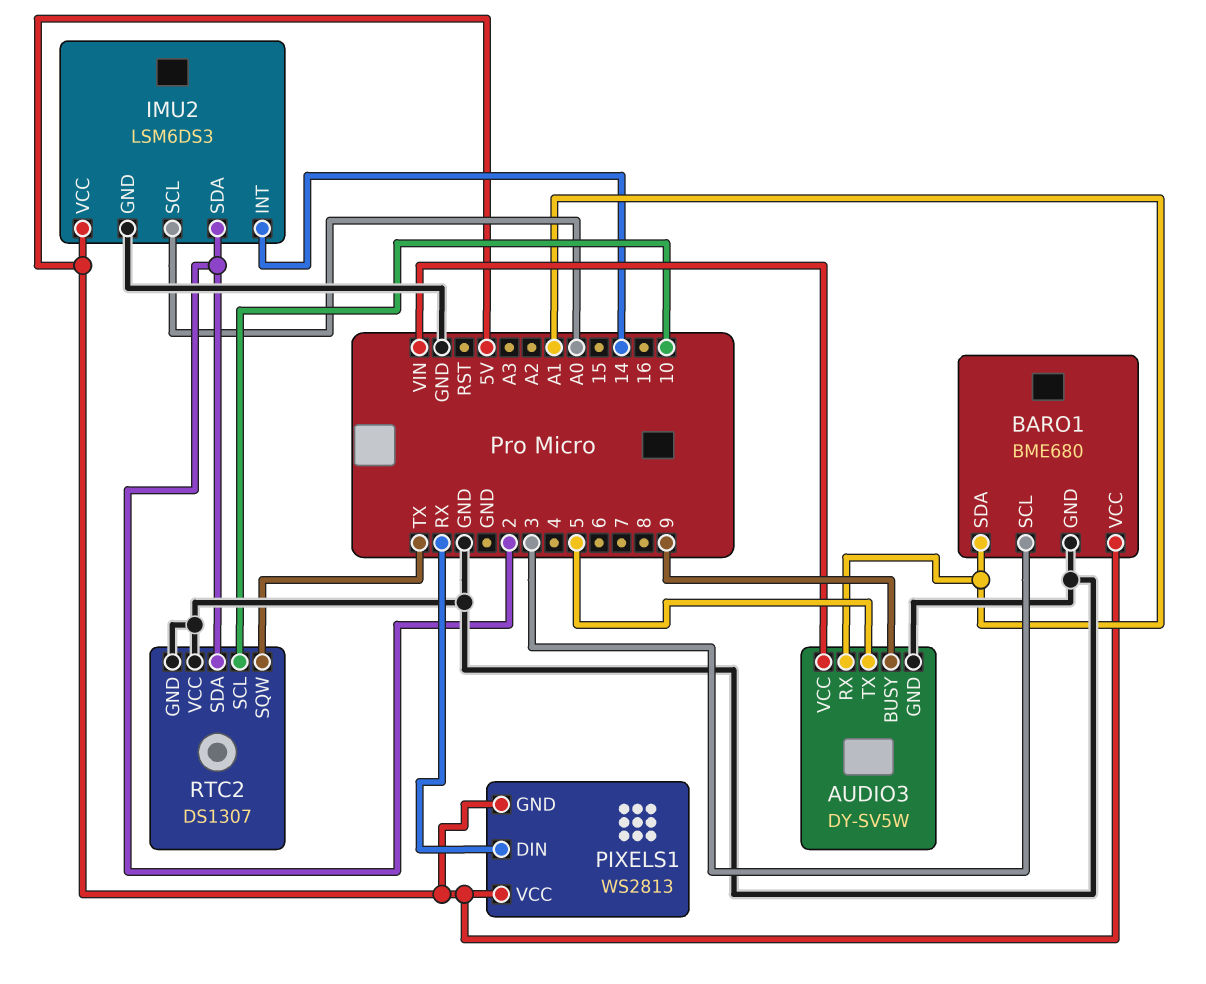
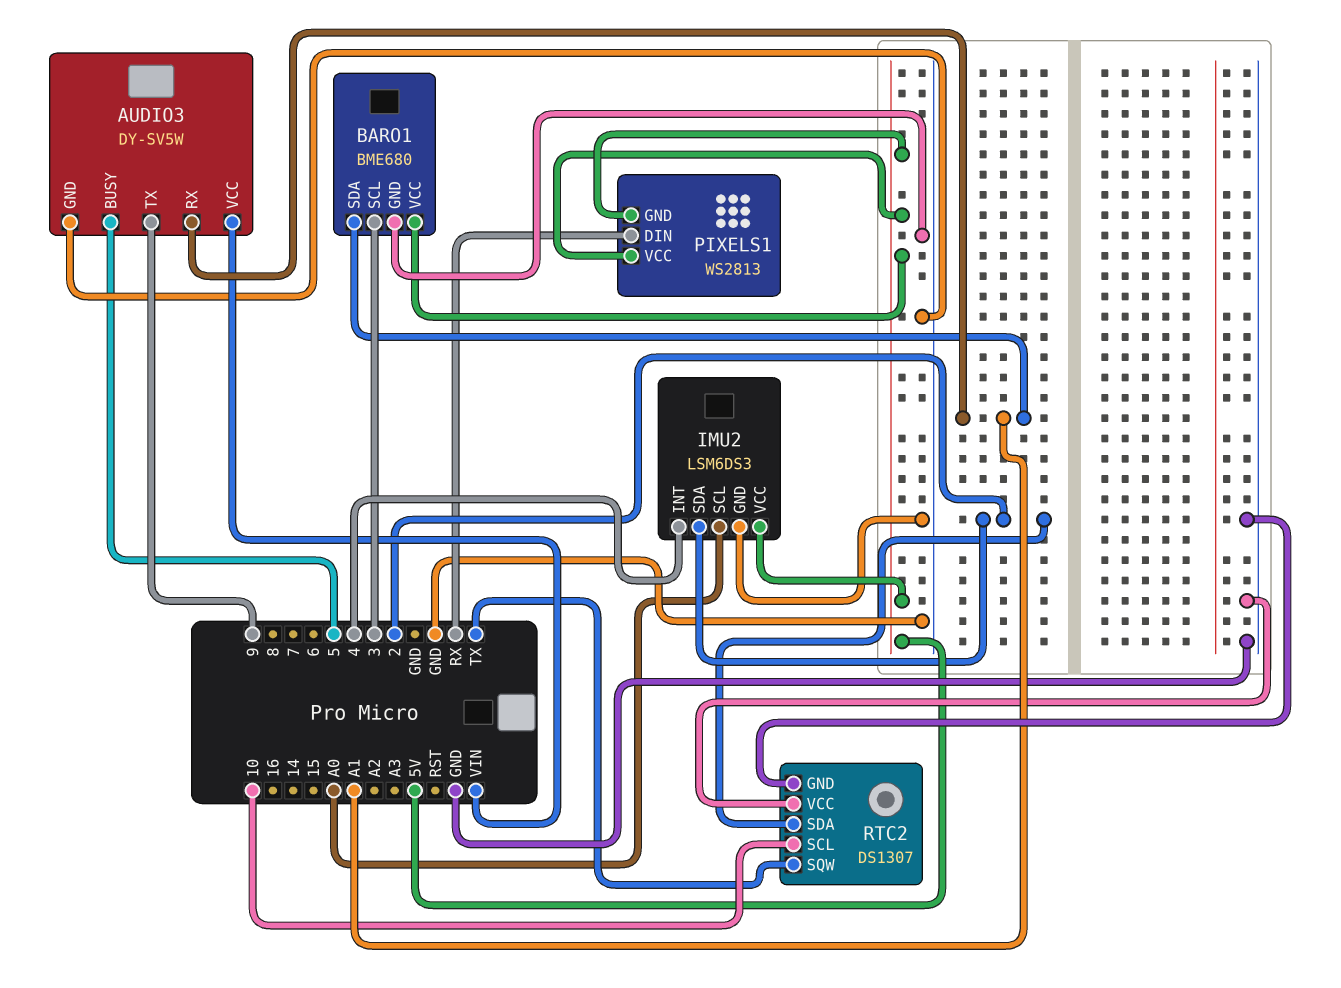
AUDIO3 pin BUSY: 9 -> 5
AUDIO3 pin TX: 5 -> 9
IMU2 pin INT: 14 -> 4

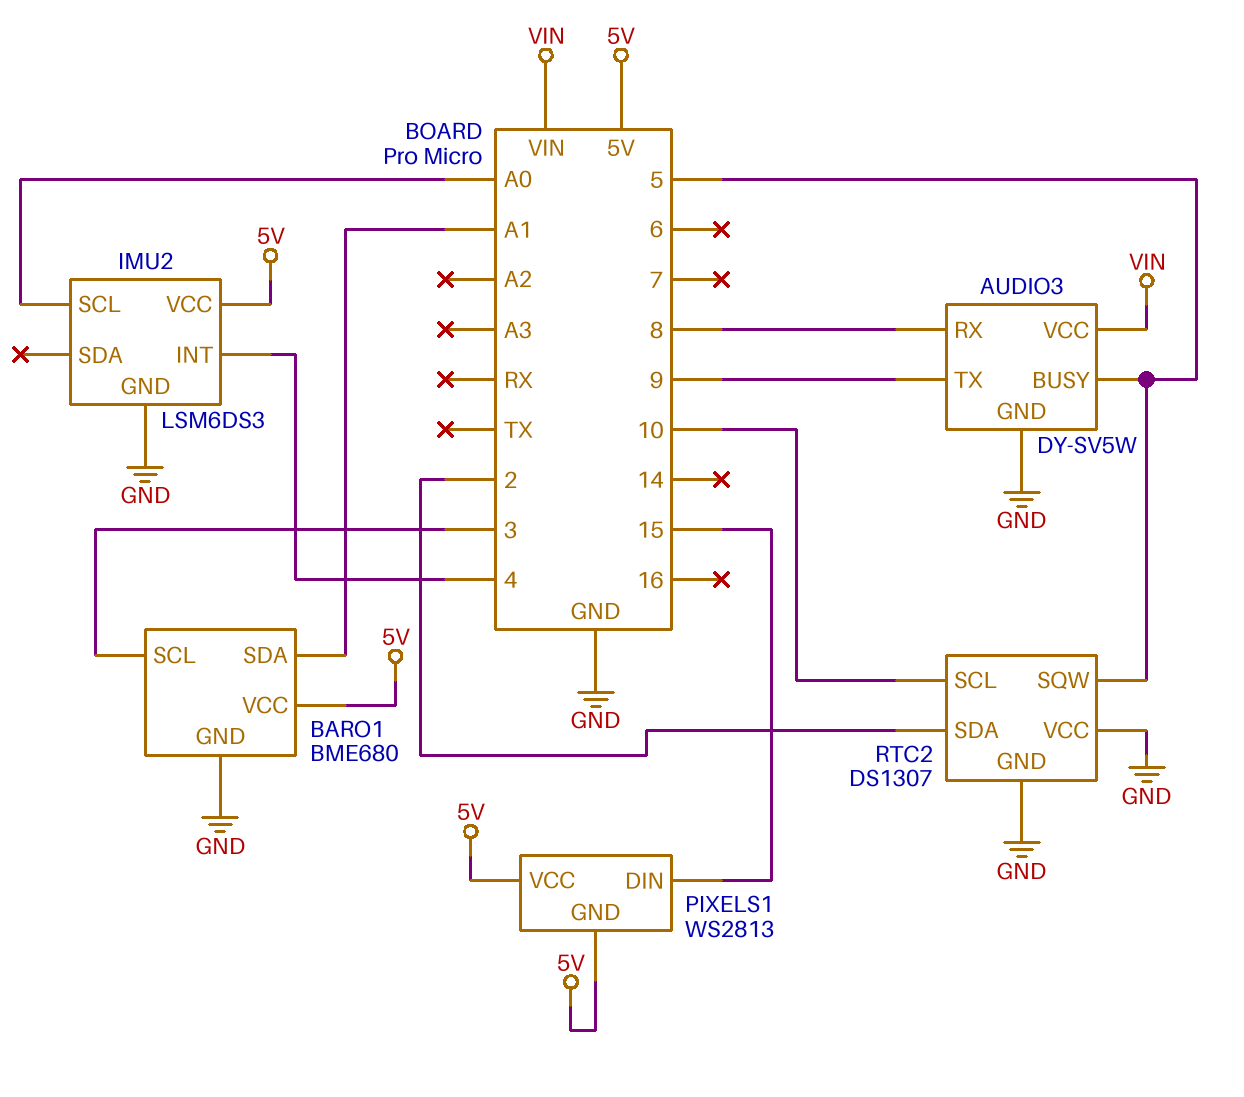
AUDIO3 pin RX: A1 -> 8
IMU2 pin SDA: 2 -> none
PIXELS1 pin DIN: RX -> 15
RTC2 pin SQW: TX -> 5

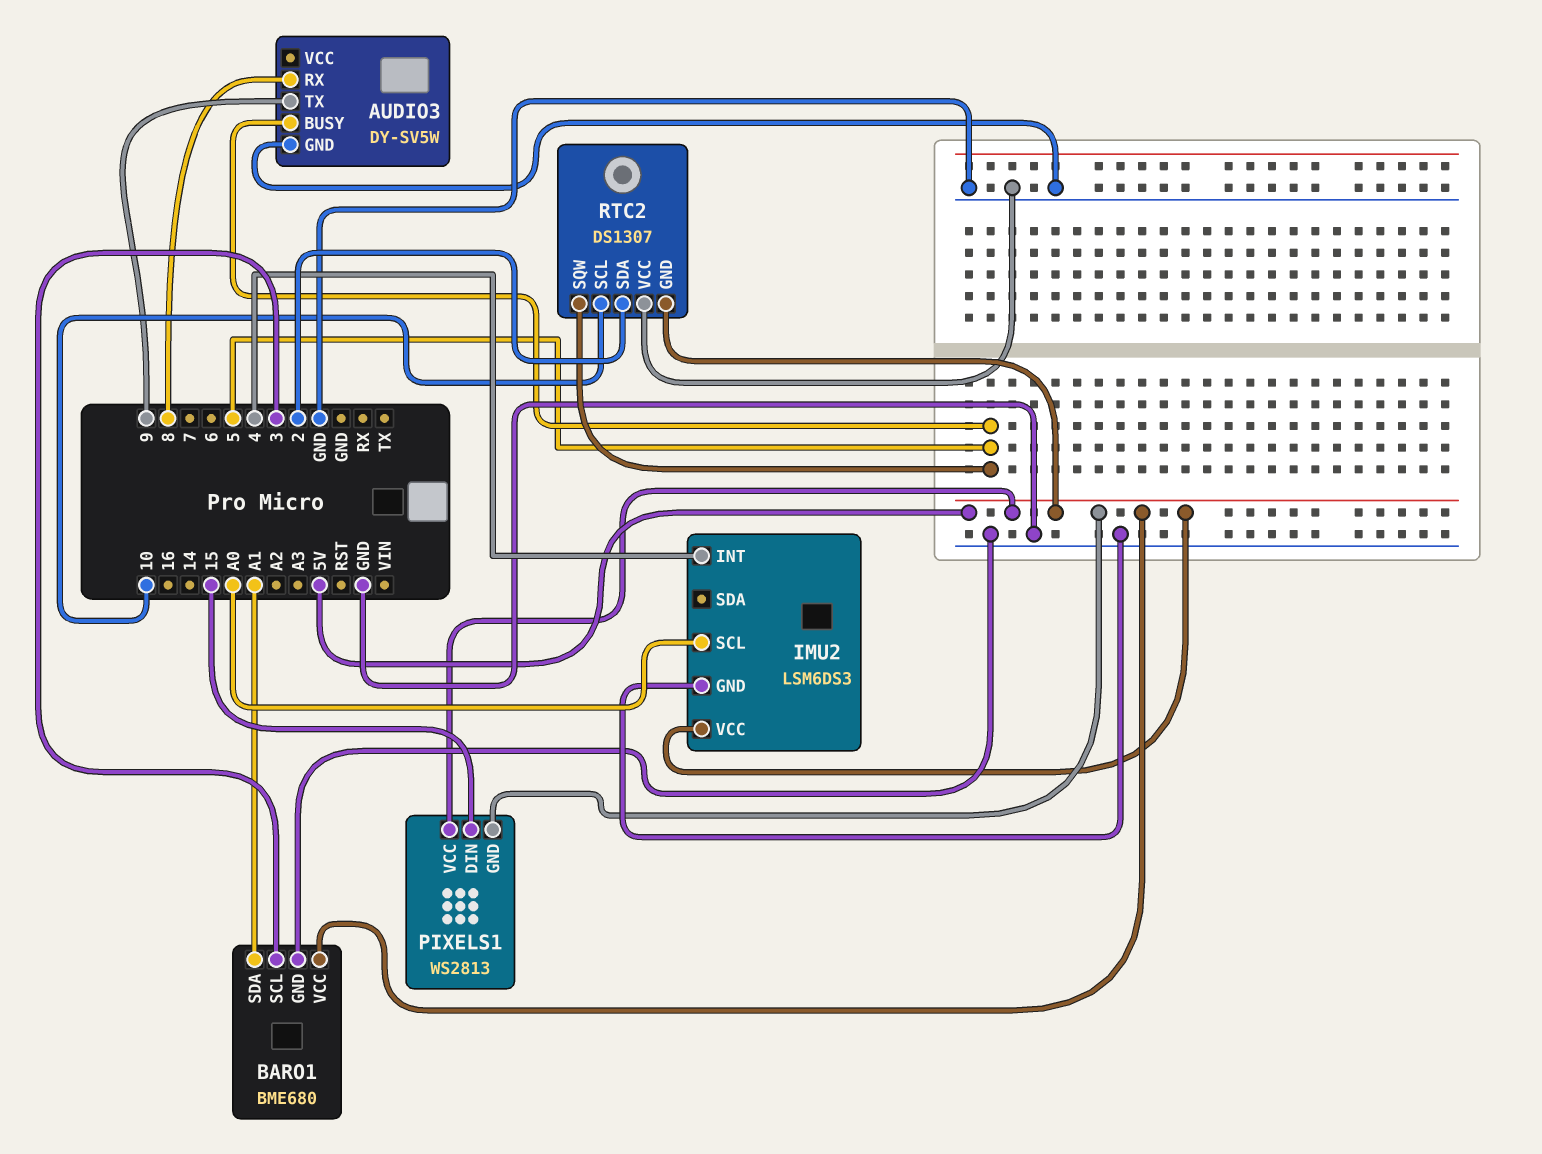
AUDIO3 pin VCC: VIN -> none
RTC2 pin GND: GND -> 5V

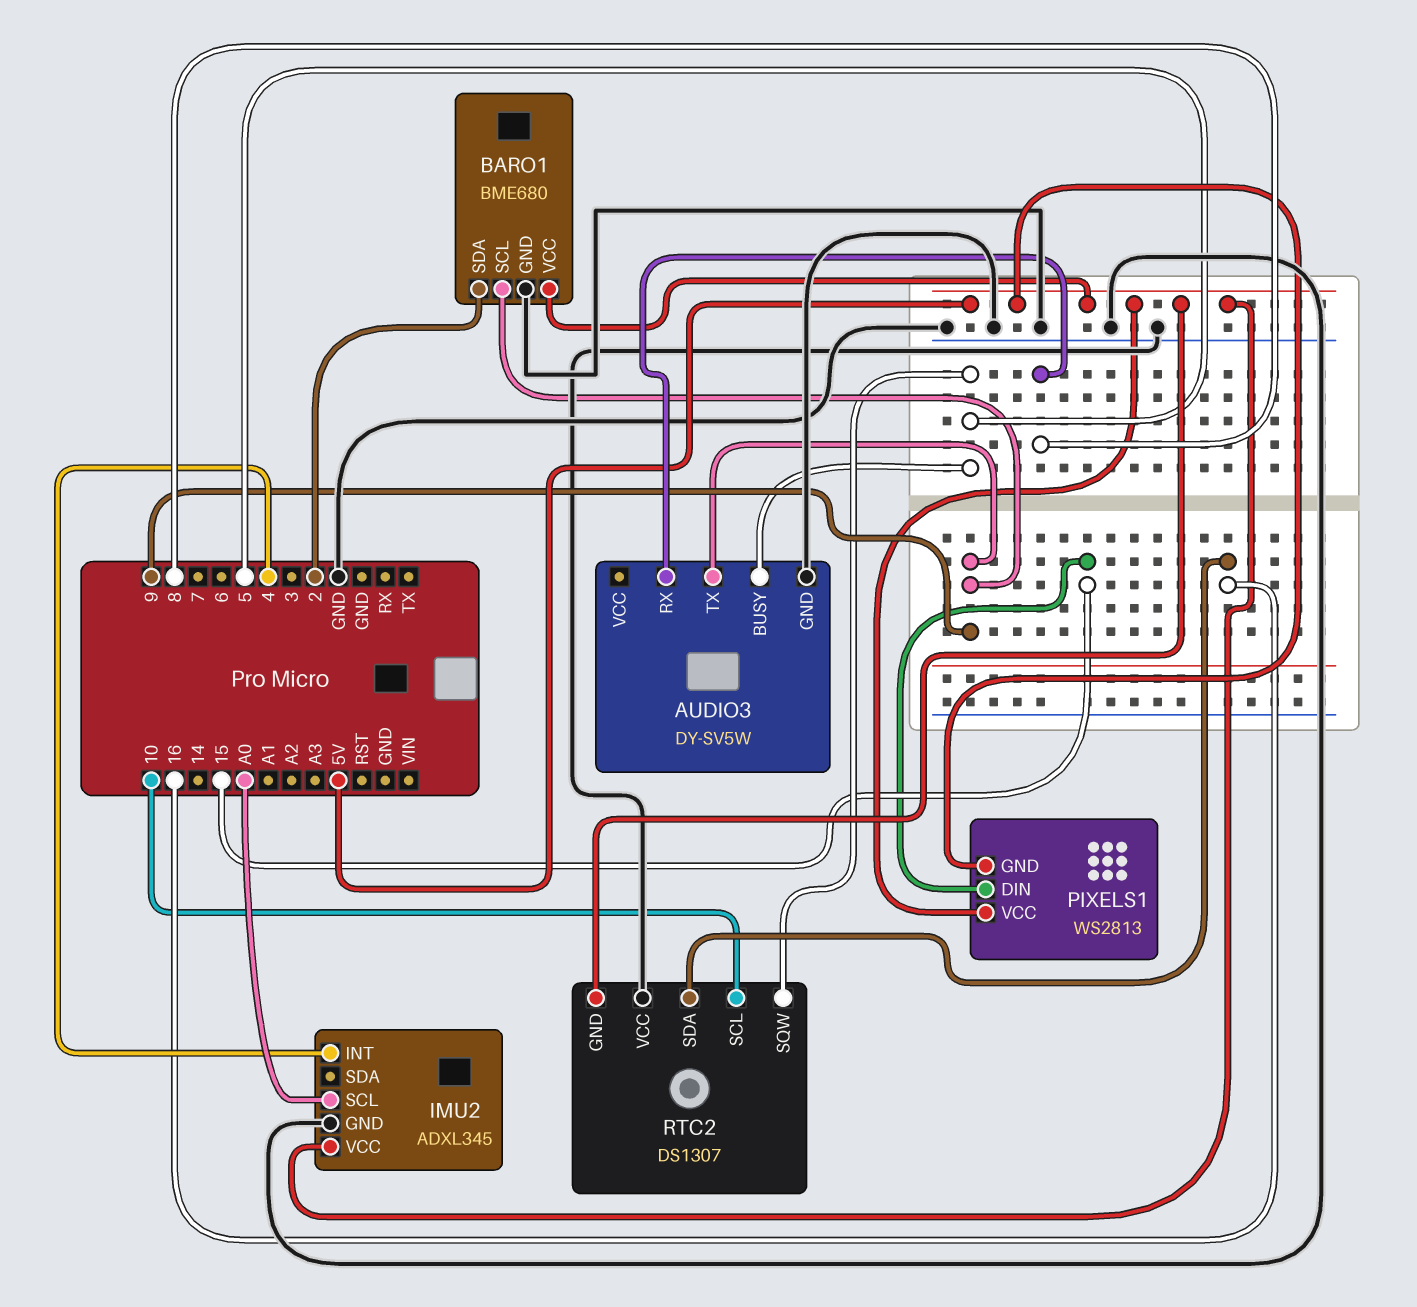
BARO1 pin SCL: 3 -> 9
BARO1 pin SDA: A1 -> 2
IMU2: LSM6DS3 -> ADXL345
RTC2 pin SDA: 2 -> 16

